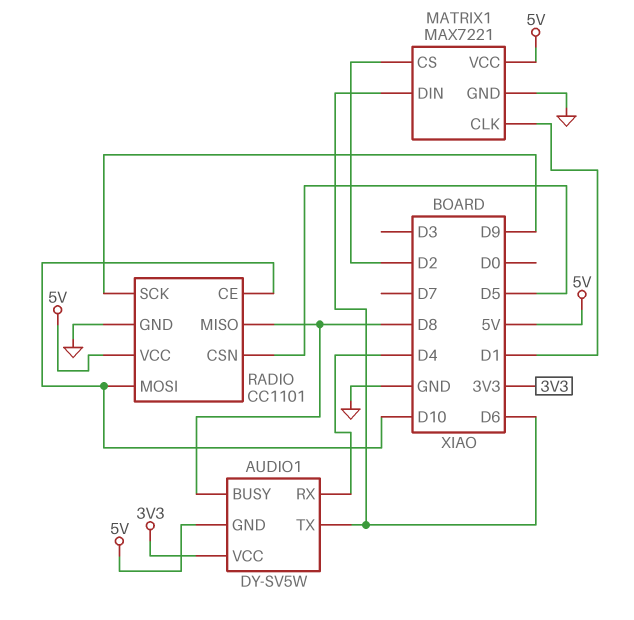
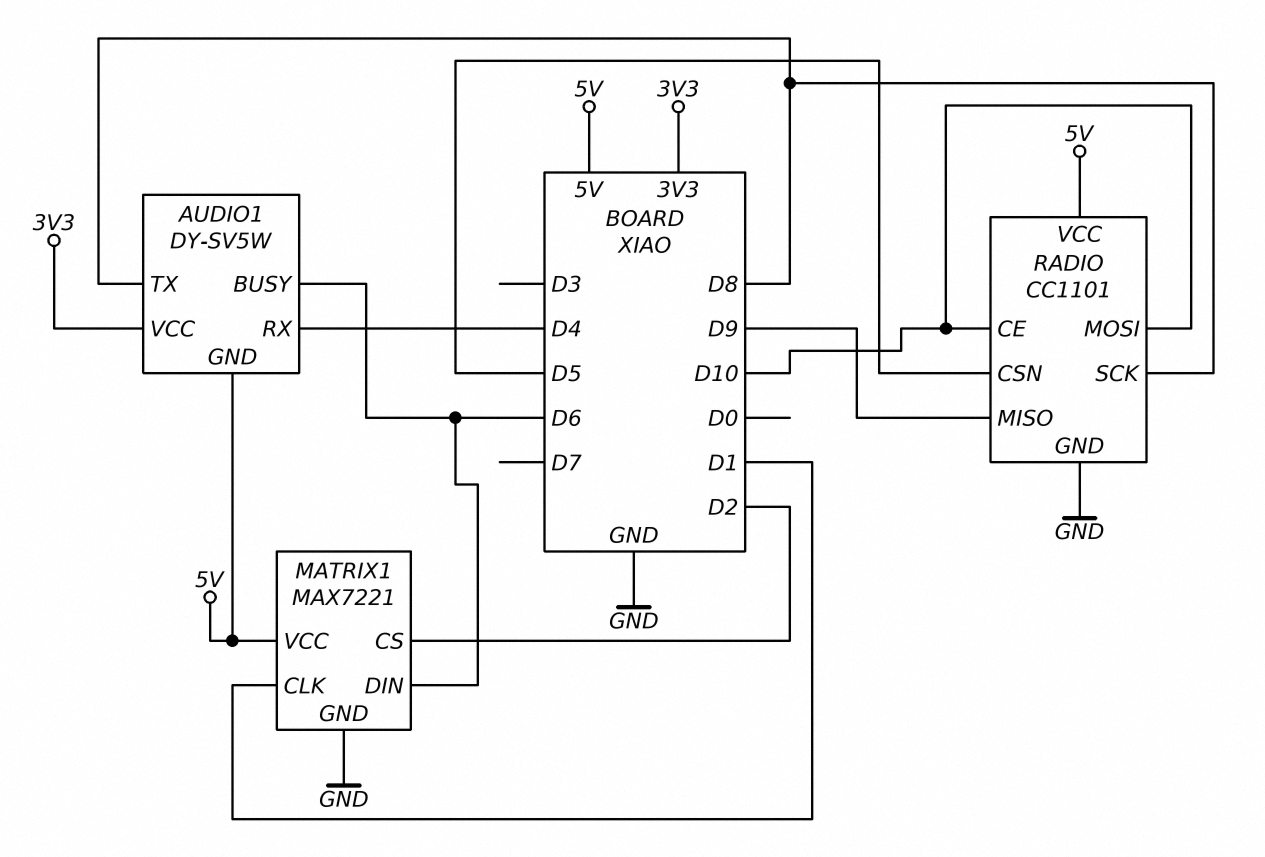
AUDIO1 pin BUSY: D8 -> D6
AUDIO1 pin TX: D6 -> D8
RADIO pin MISO: D8 -> D9
RADIO pin SCK: D9 -> D8

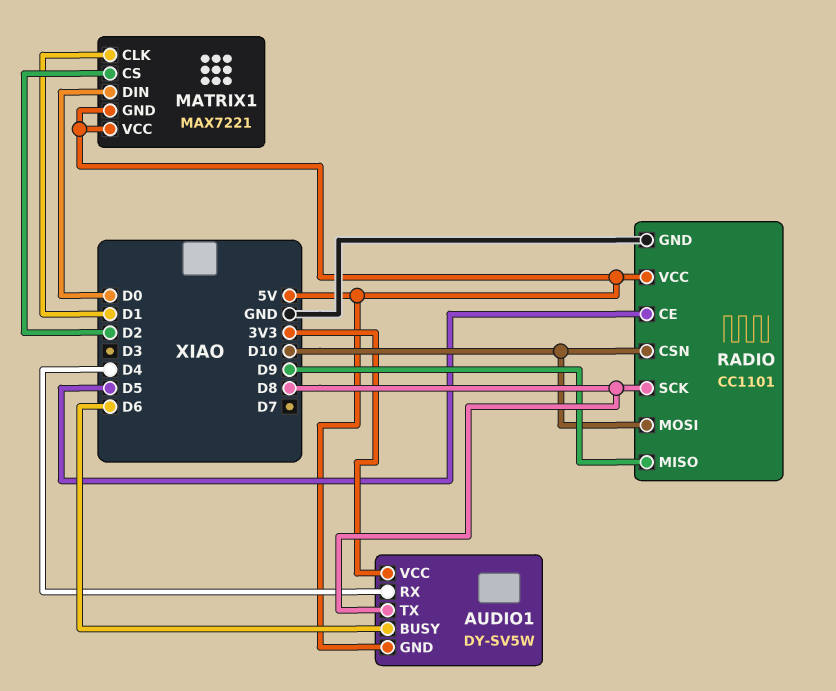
MATRIX1 pin DIN: D6 -> D0
MATRIX1 pin GND: GND -> 5V
RADIO pin CE: D10 -> D5
RADIO pin CSN: D5 -> D10

